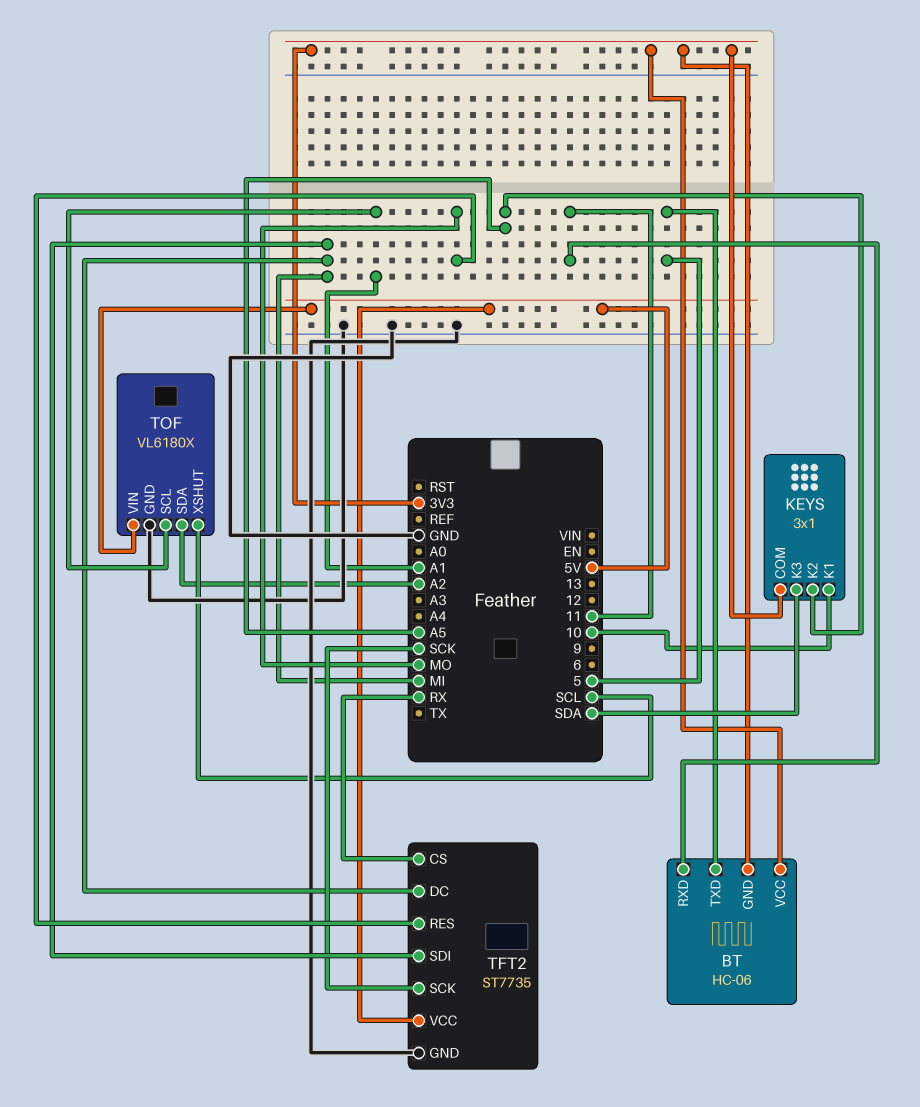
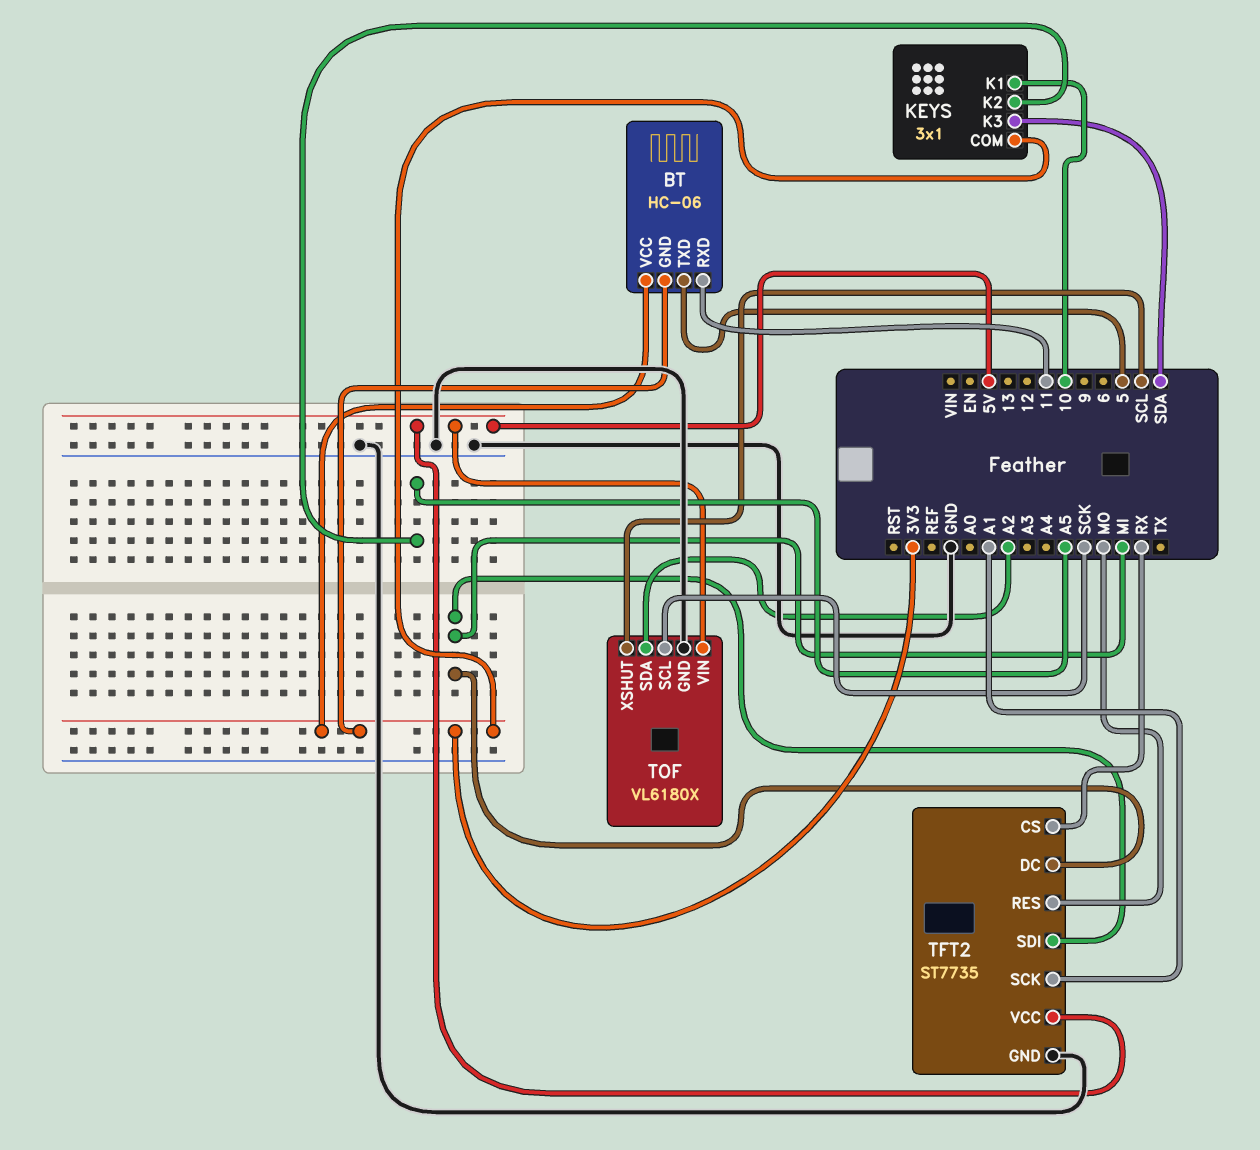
TFT2 pin SCK: SCK -> A1
TOF pin SCL: A1 -> SCK

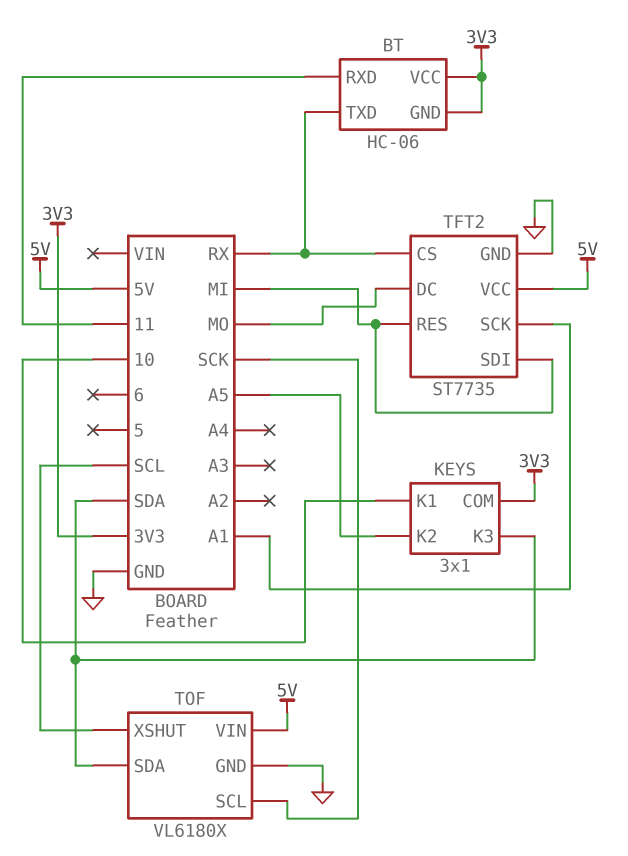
BT pin TXD: 5 -> RX
TFT2 pin DC: MI -> MO
TFT2 pin RES: MO -> MI
TOF pin SDA: A2 -> SDA

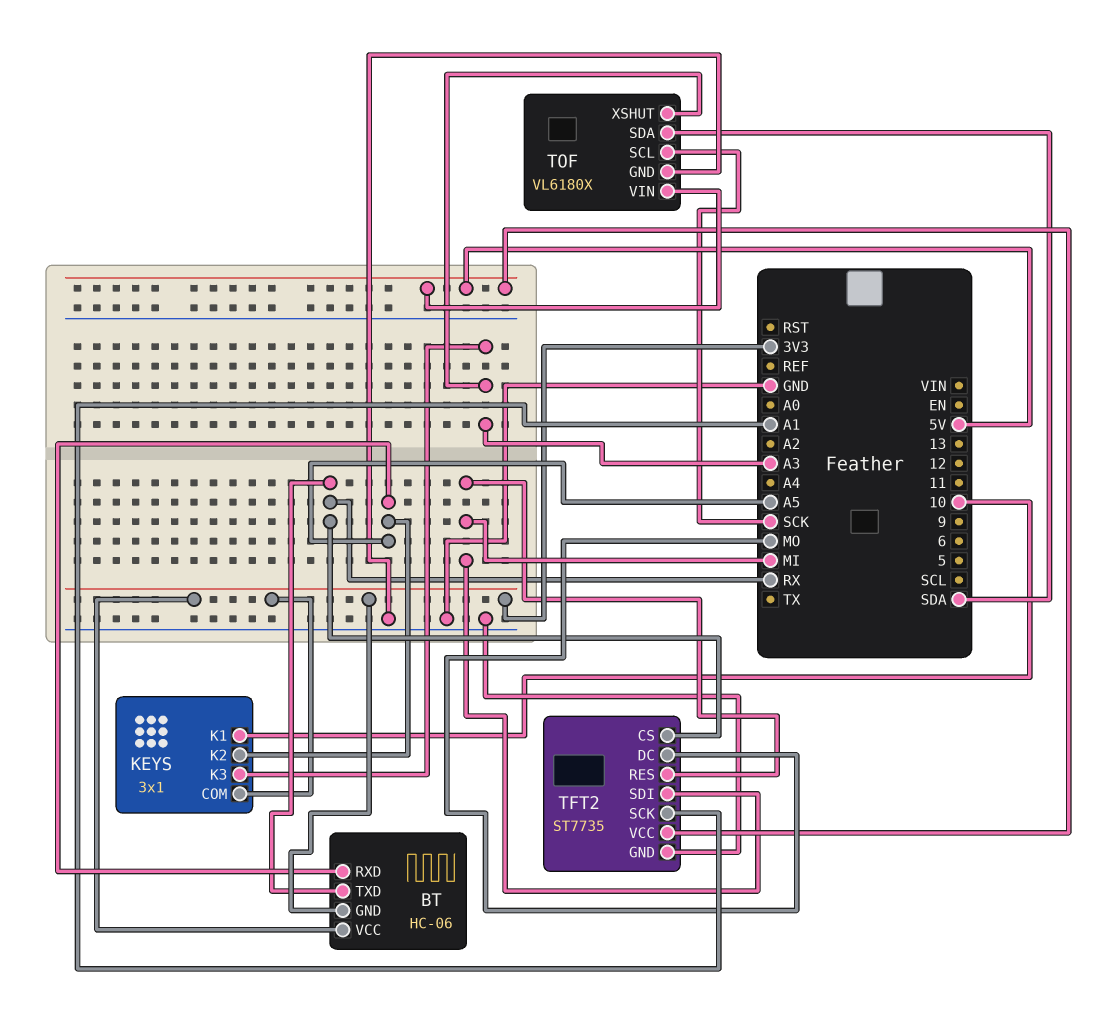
BT pin RXD: 11 -> A5
KEYS pin K3: SDA -> A3
TOF pin XSHUT: SCL -> A3

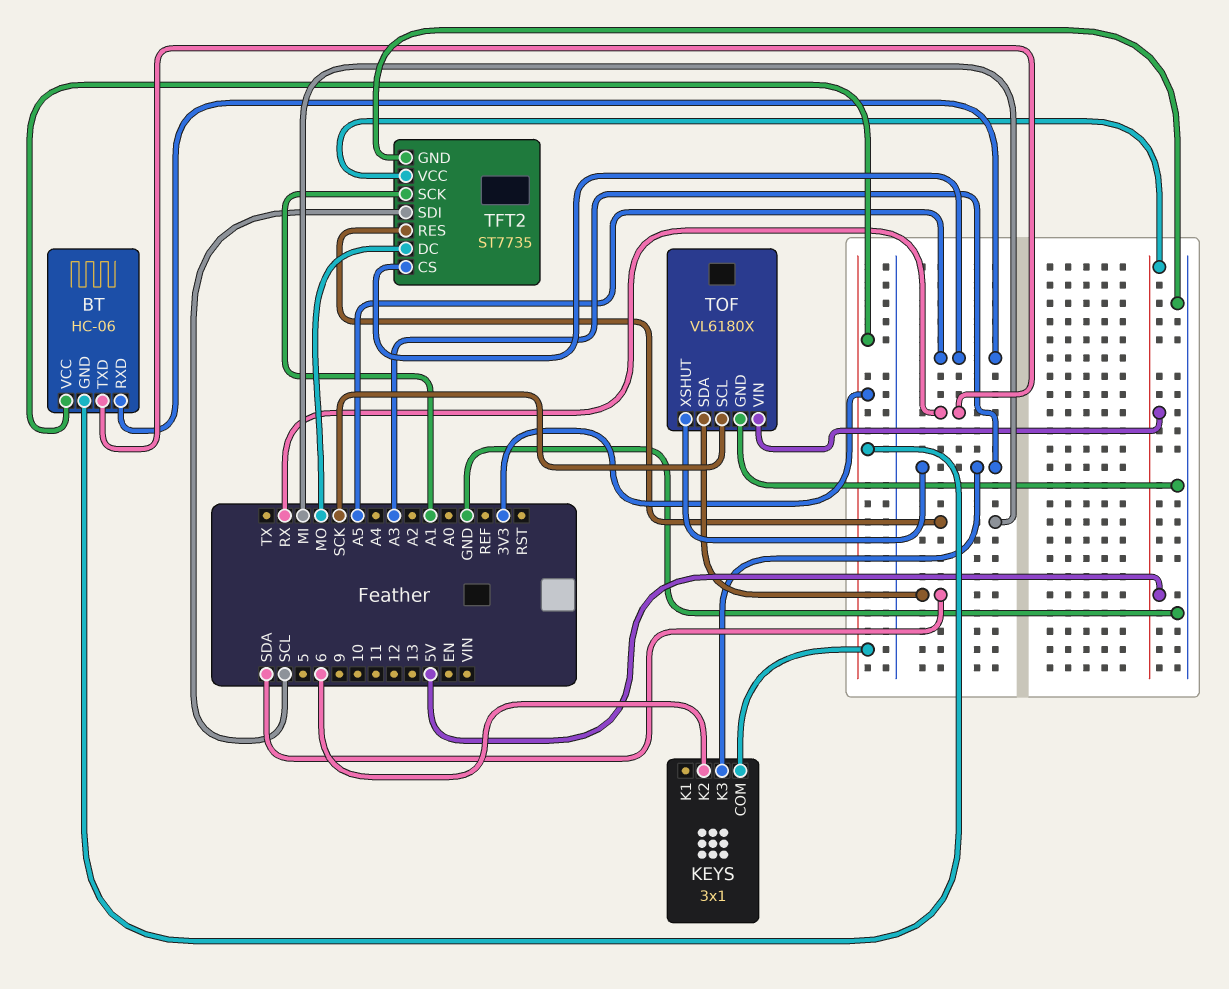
KEYS pin K1: 10 -> none
KEYS pin K2: A5 -> 6
TFT2 pin CS: RX -> A5
TFT2 pin SDI: MI -> SCL

